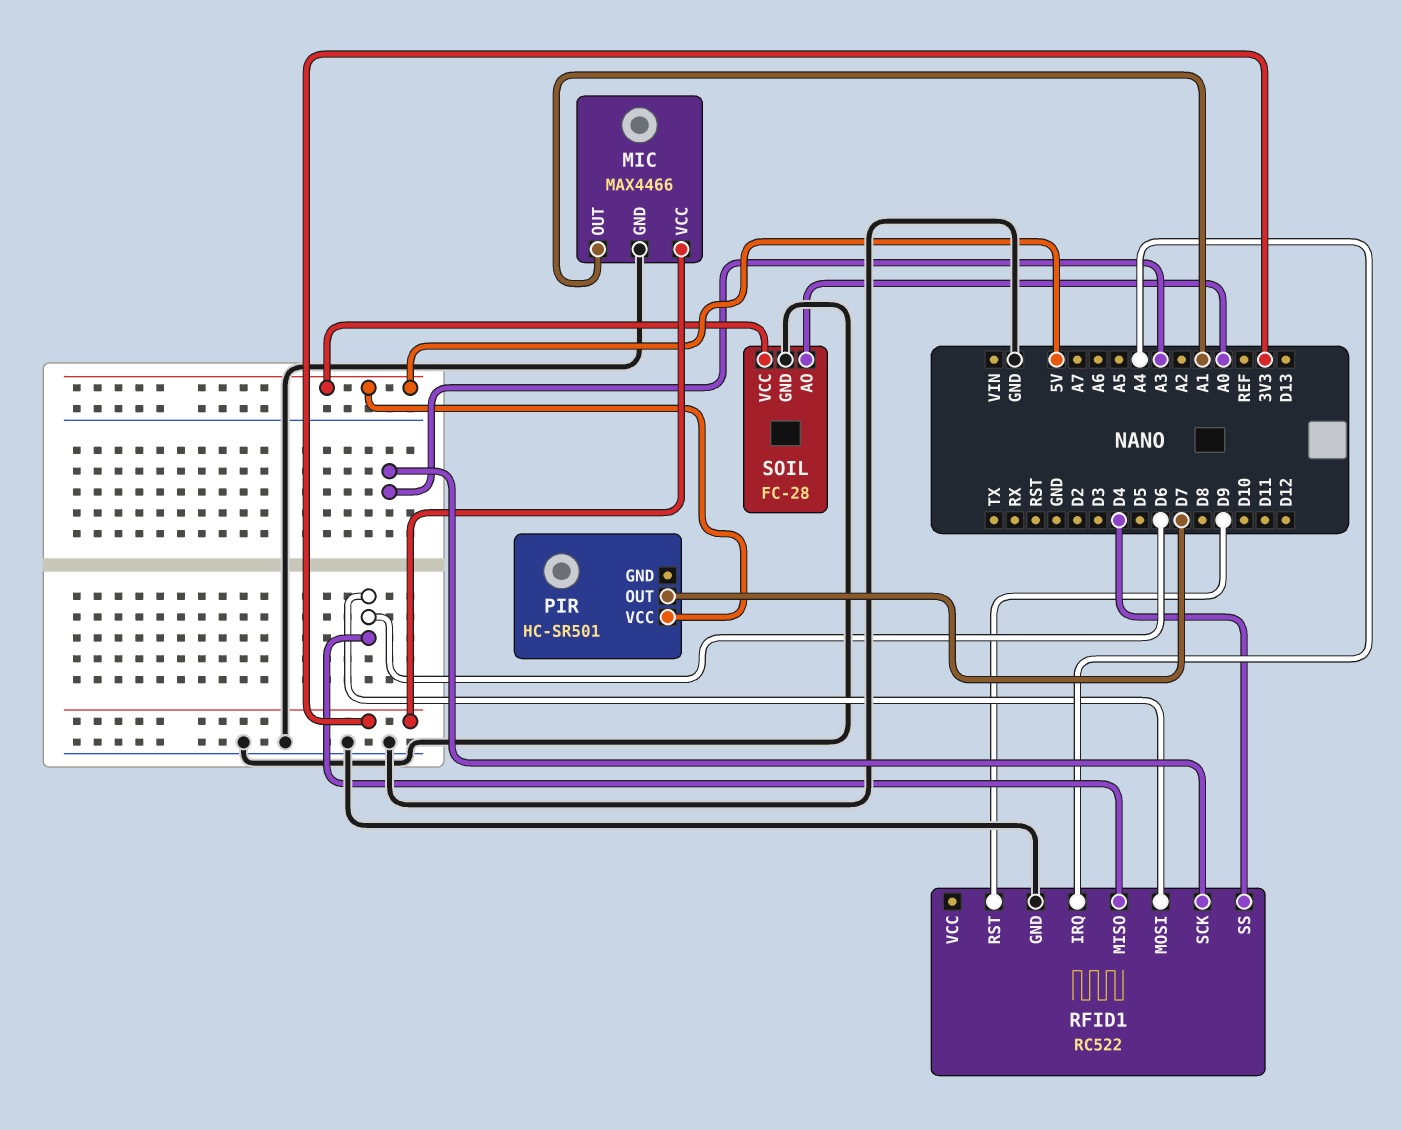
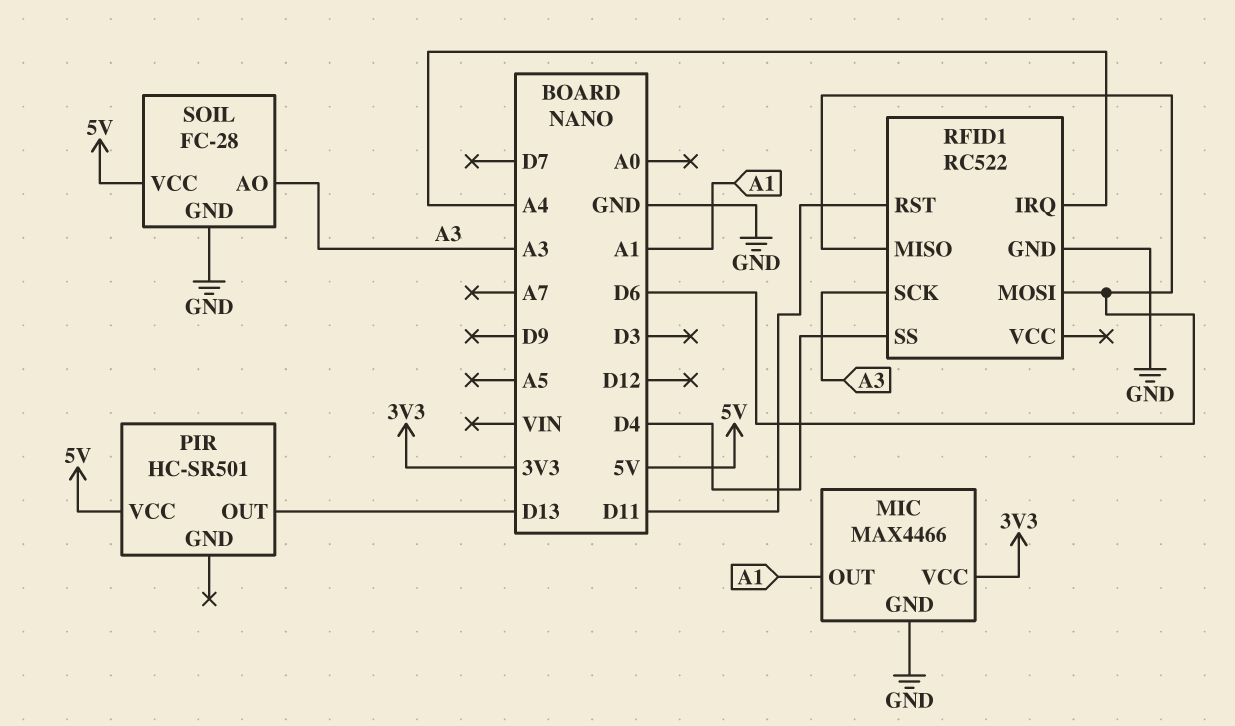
PIR pin OUT: D7 -> D13
RFID1 pin RST: D9 -> D11
SOIL pin AO: A0 -> A3

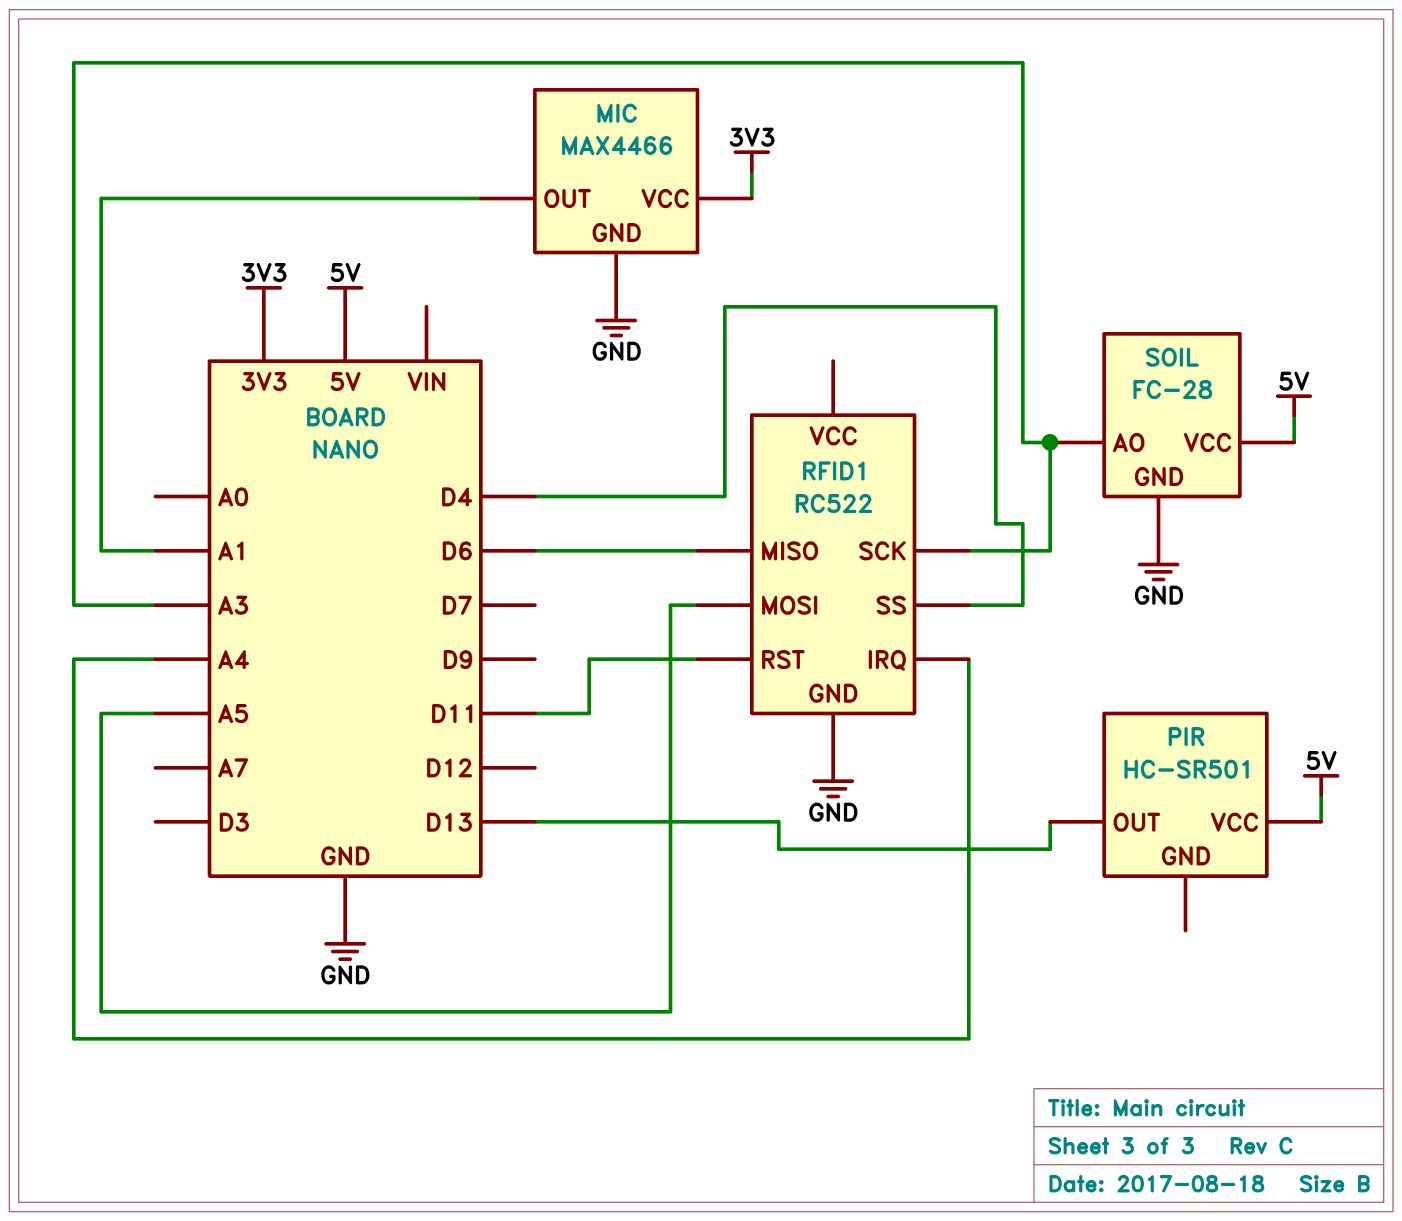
RFID1 pin MOSI: D6 -> A5

